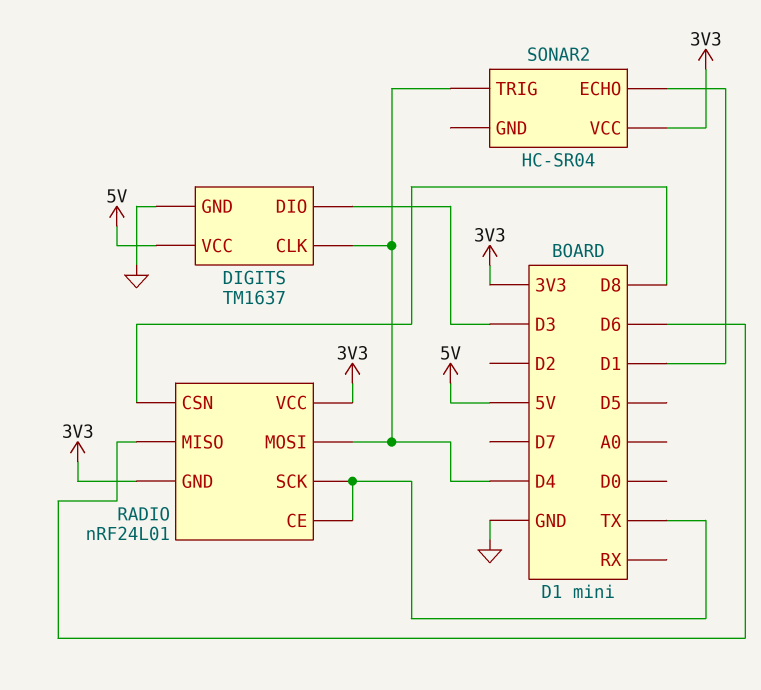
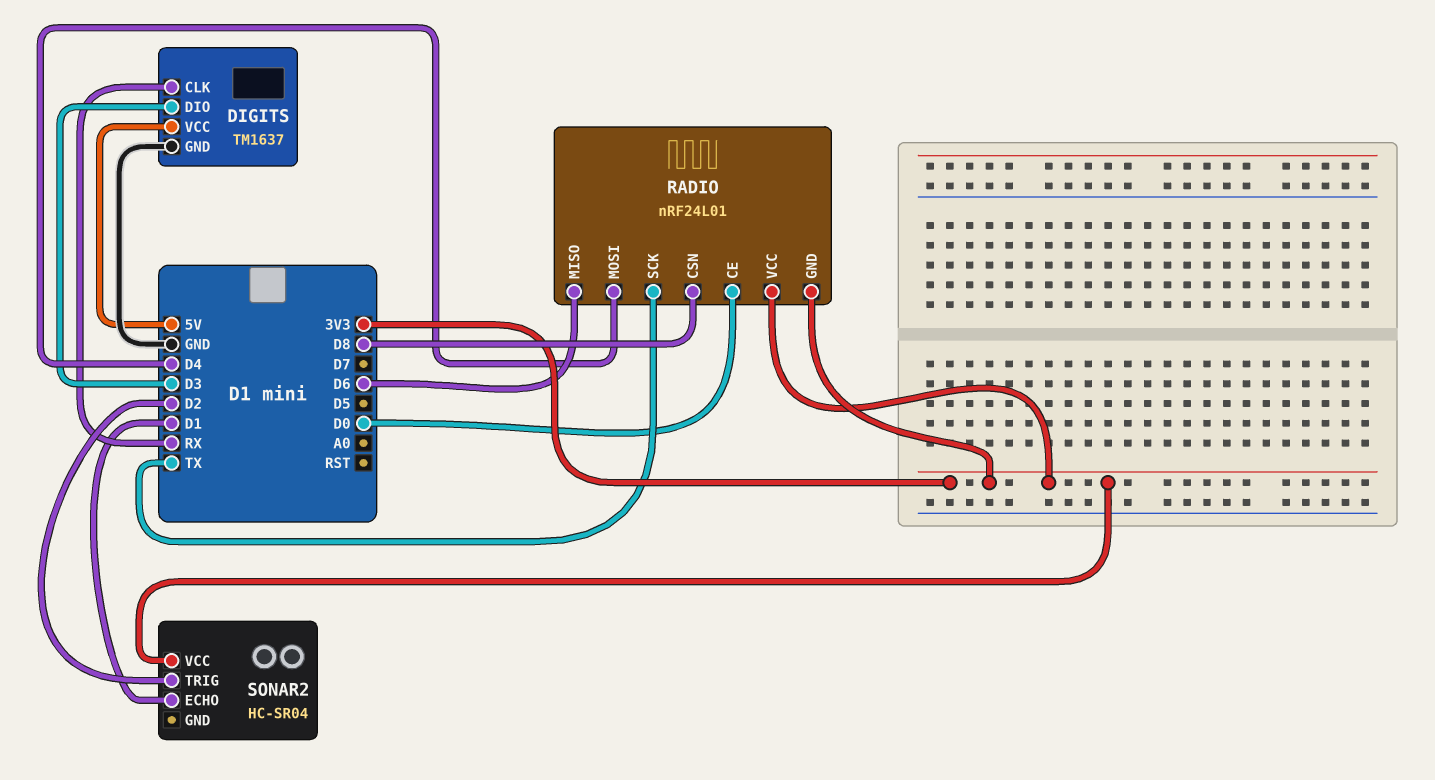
DIGITS pin CLK: D4 -> RX
RADIO pin CE: TX -> D0
SONAR2 pin TRIG: D4 -> D2

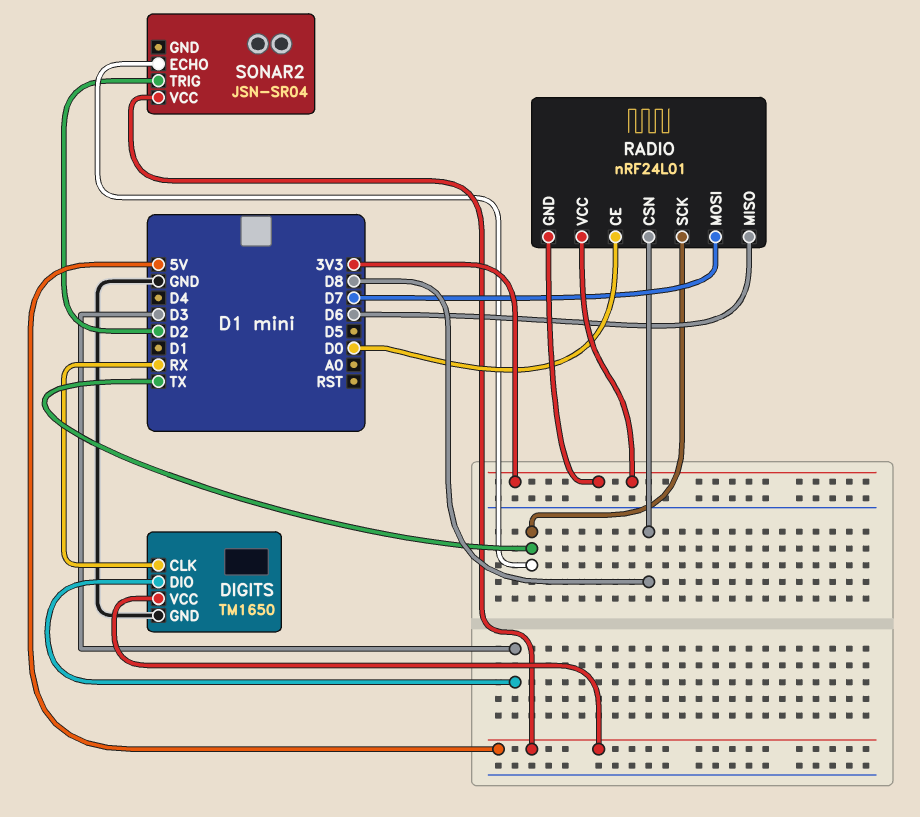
DIGITS: TM1637 -> TM1650
RADIO pin MOSI: D4 -> D7
SONAR2: HC-SR04 -> JSN-SR04
SONAR2 pin ECHO: D1 -> TX
SONAR2 pin VCC: 3V3 -> 5V

